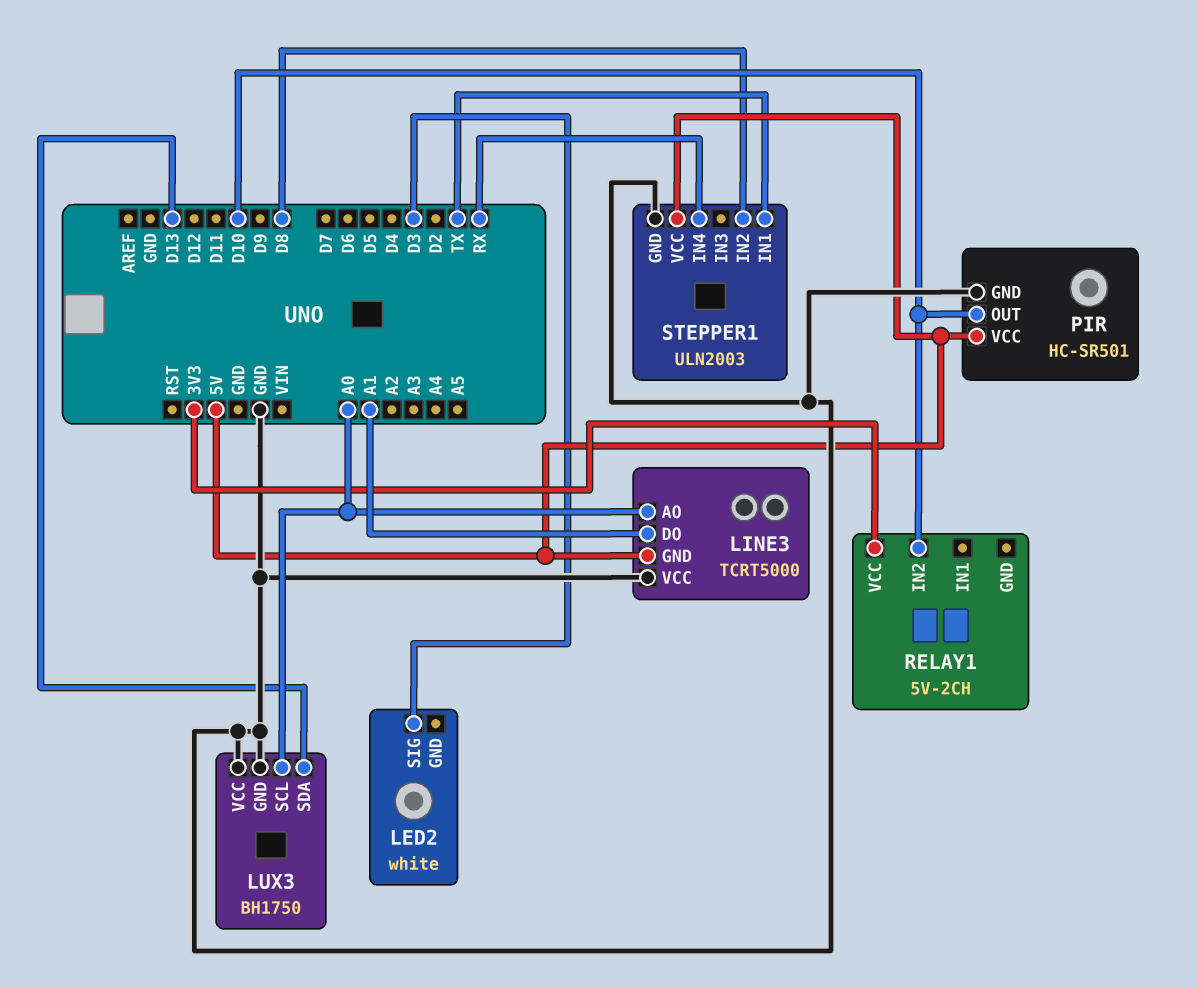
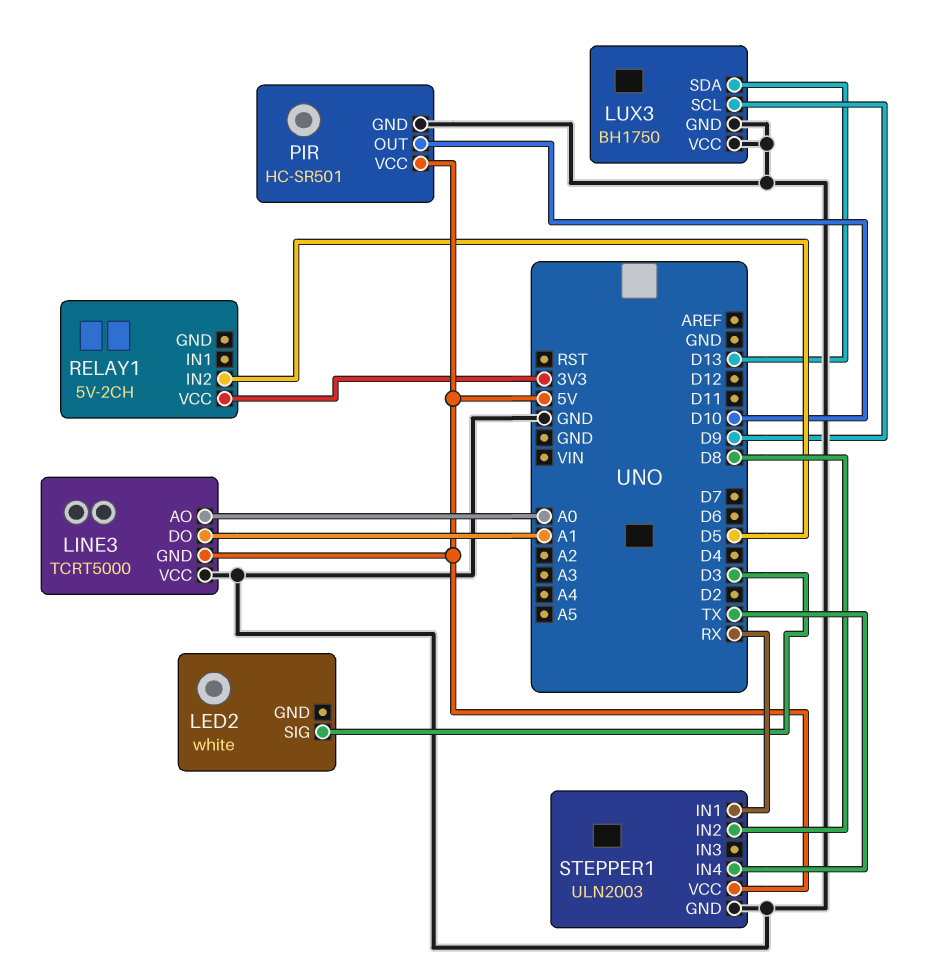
LUX3 pin SCL: A0 -> D9
RELAY1 pin IN2: D10 -> D5
STEPPER1 pin IN1: TX -> RX
STEPPER1 pin IN4: RX -> TX

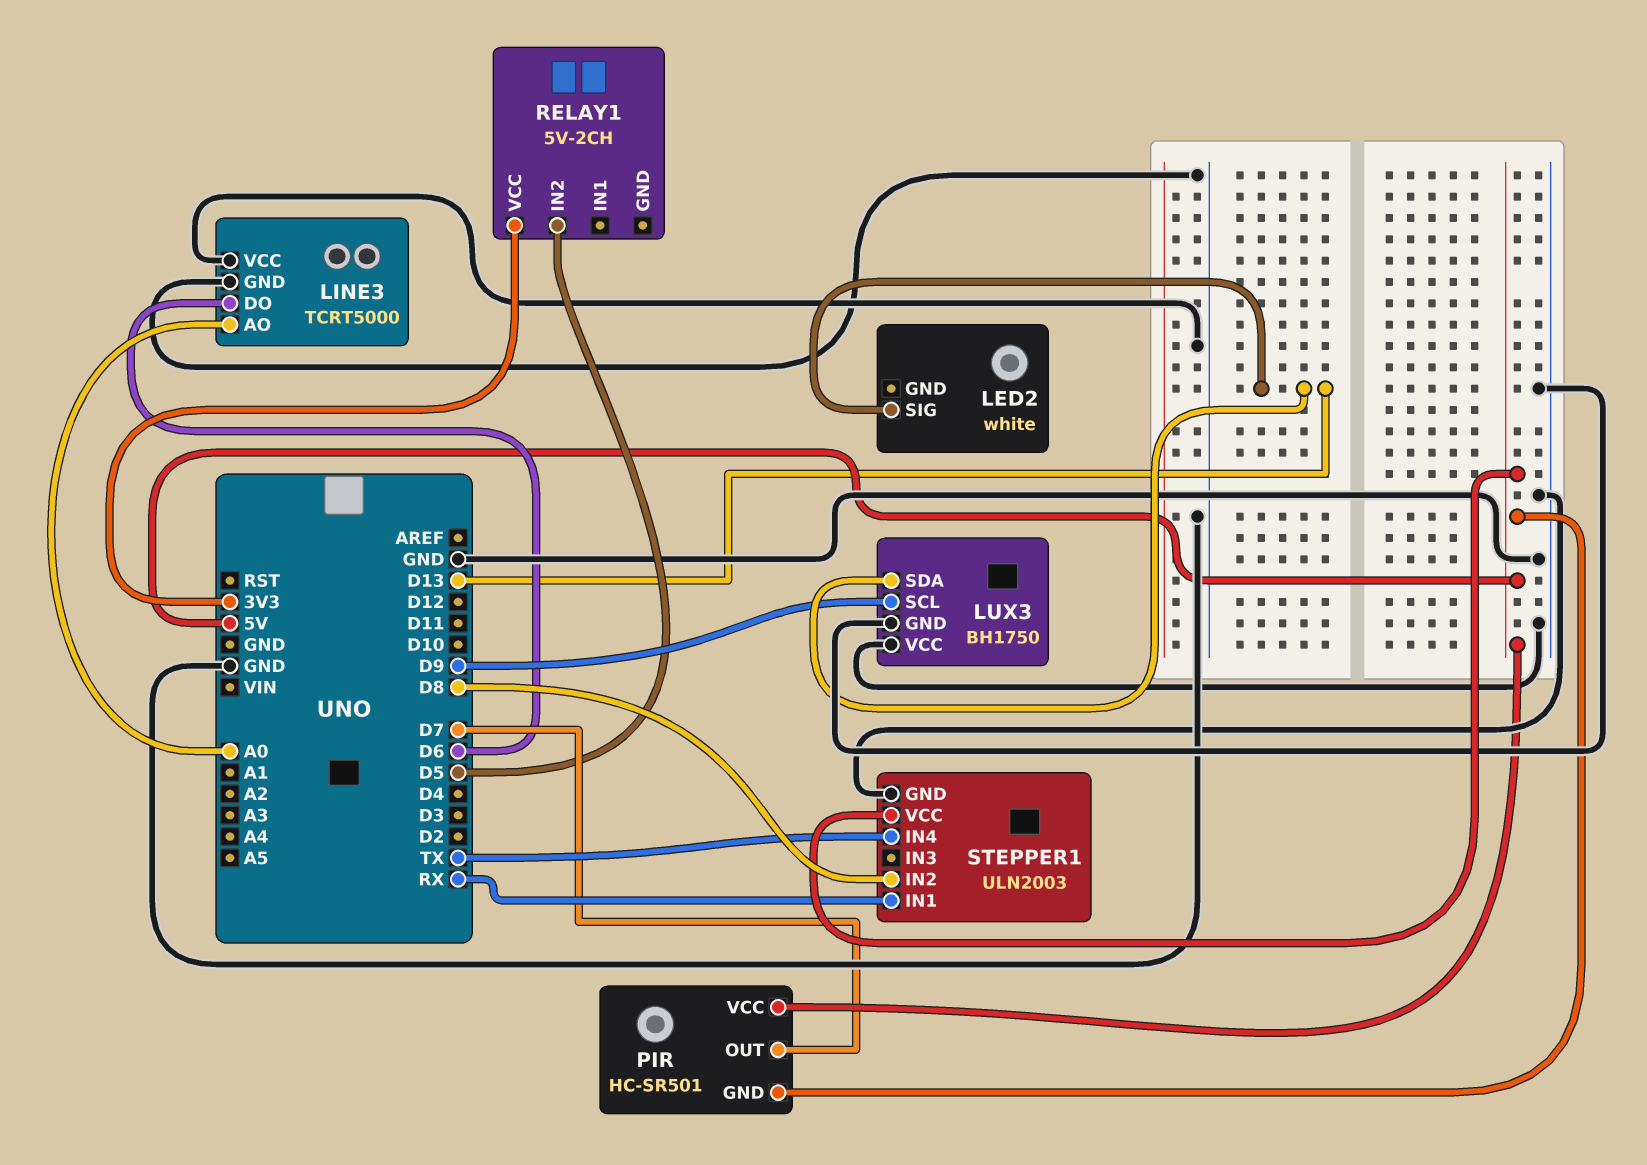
LED2 pin SIG: D3 -> D13
LINE3 pin DO: A1 -> D6
LINE3 pin GND: 5V -> GND
PIR pin GND: GND -> 5V
PIR pin OUT: D10 -> D7

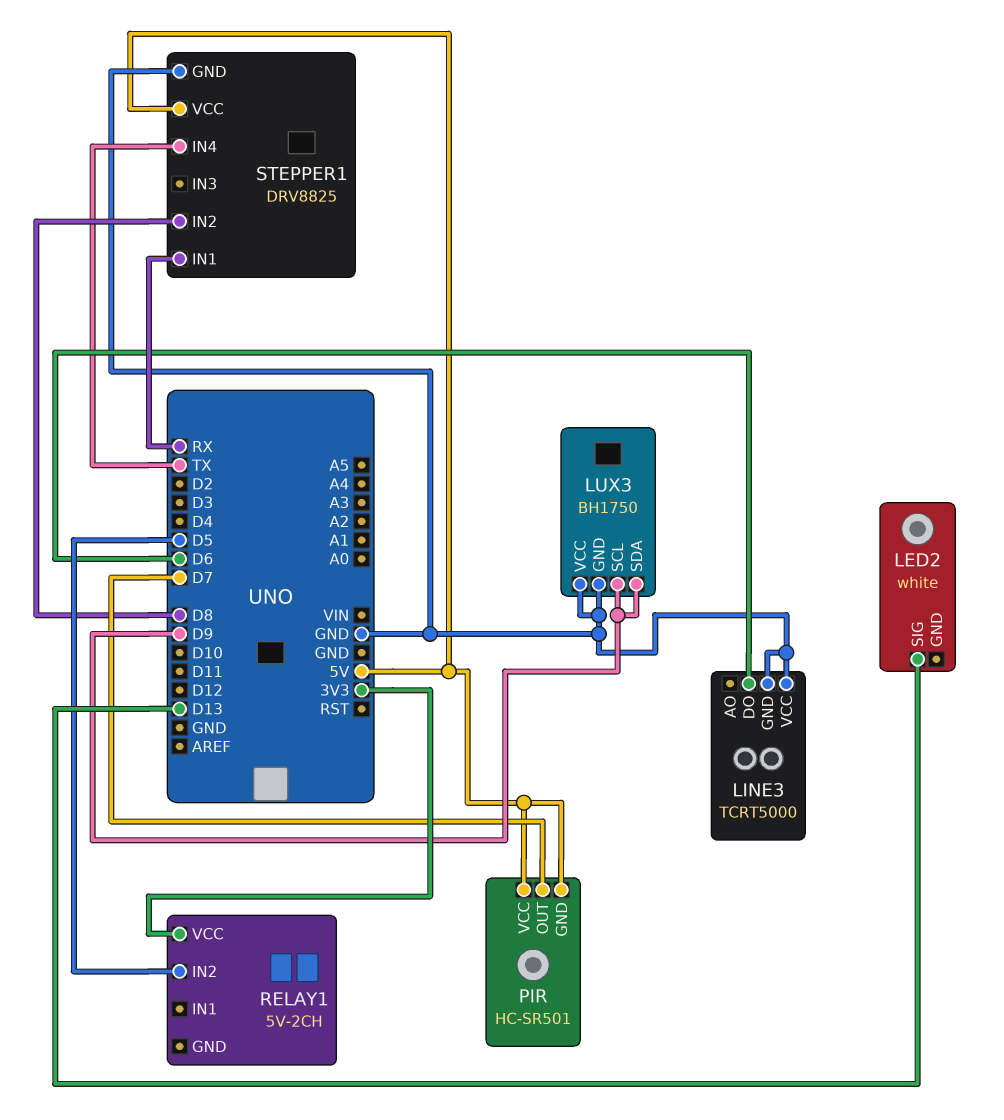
LINE3 pin AO: A0 -> none
LUX3 pin SDA: D13 -> D9
STEPPER1: ULN2003 -> DRV8825

